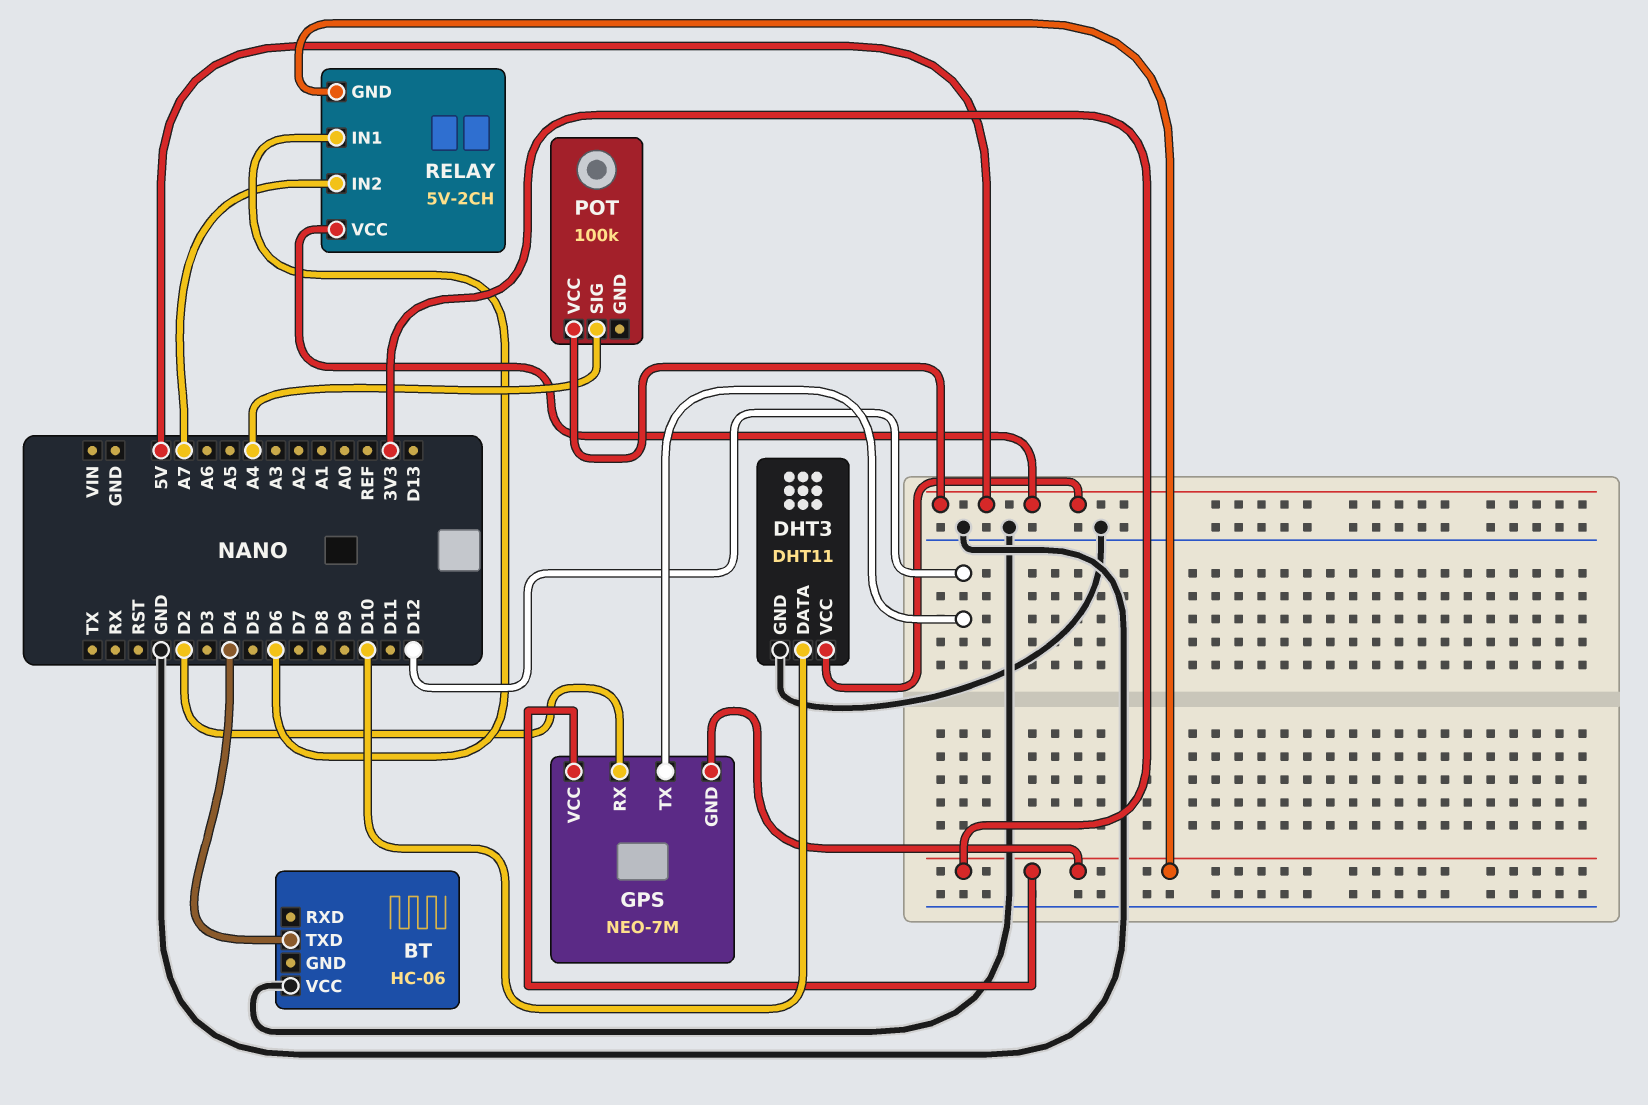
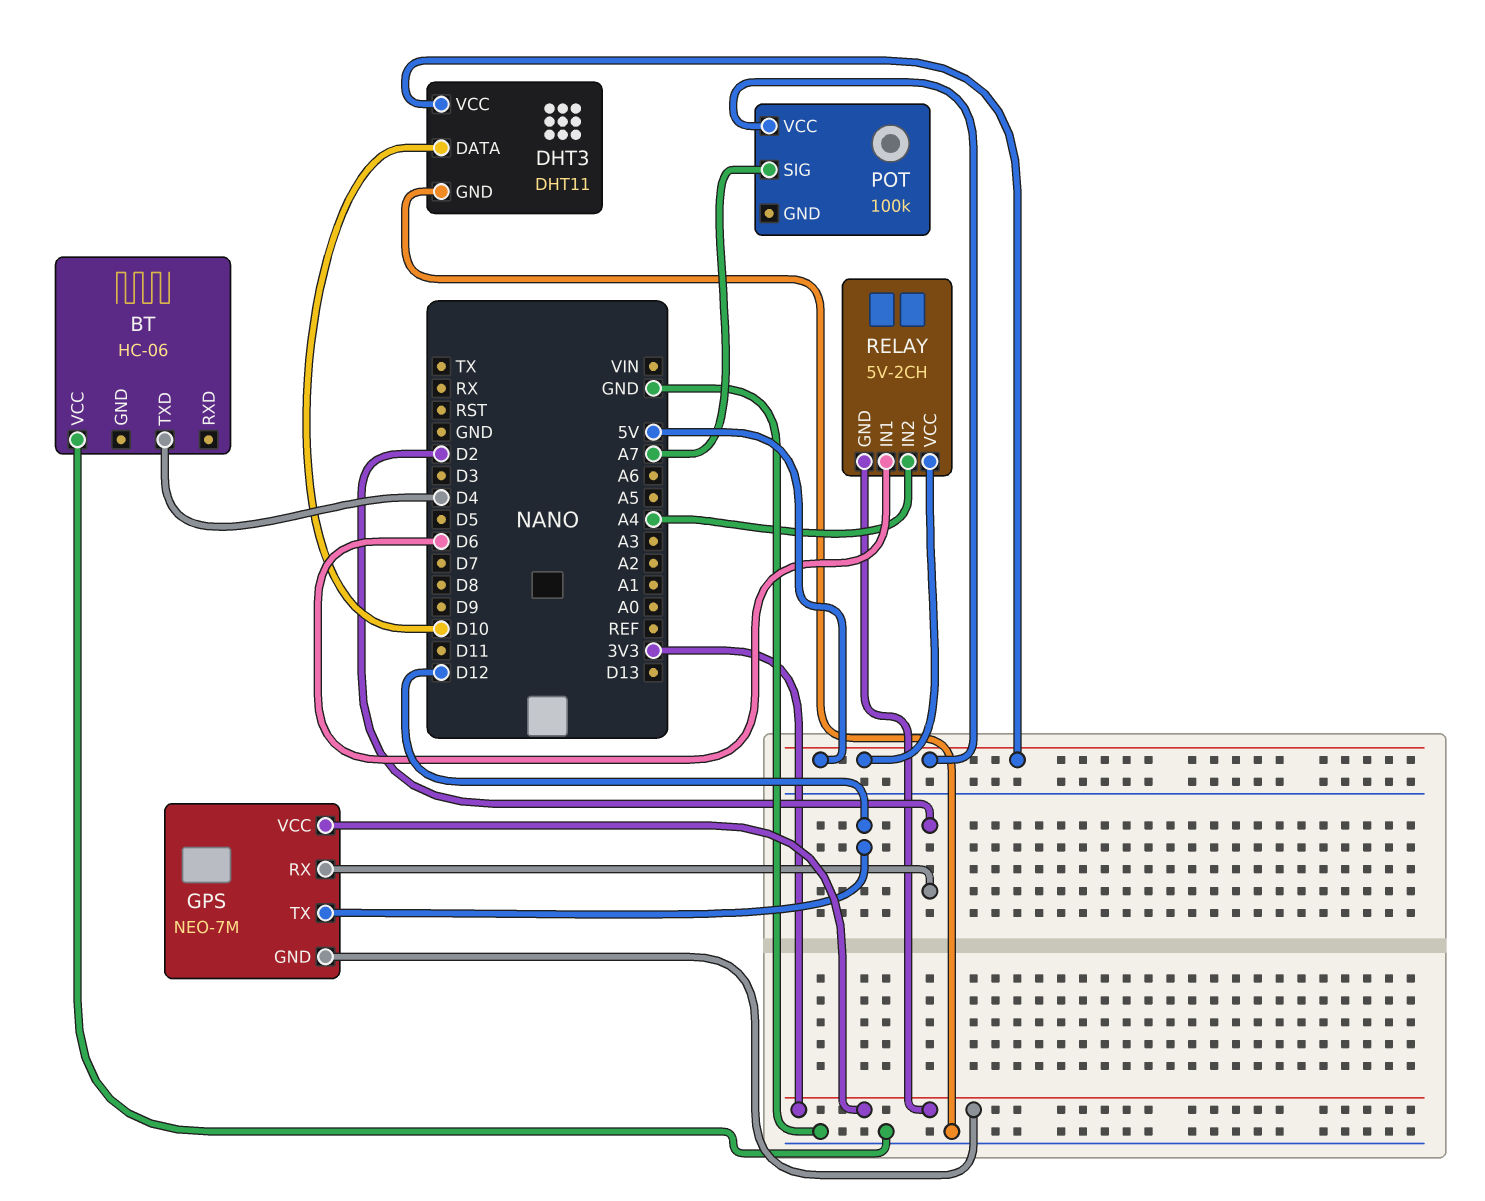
POT pin SIG: A4 -> A7
RELAY pin IN2: A7 -> A4

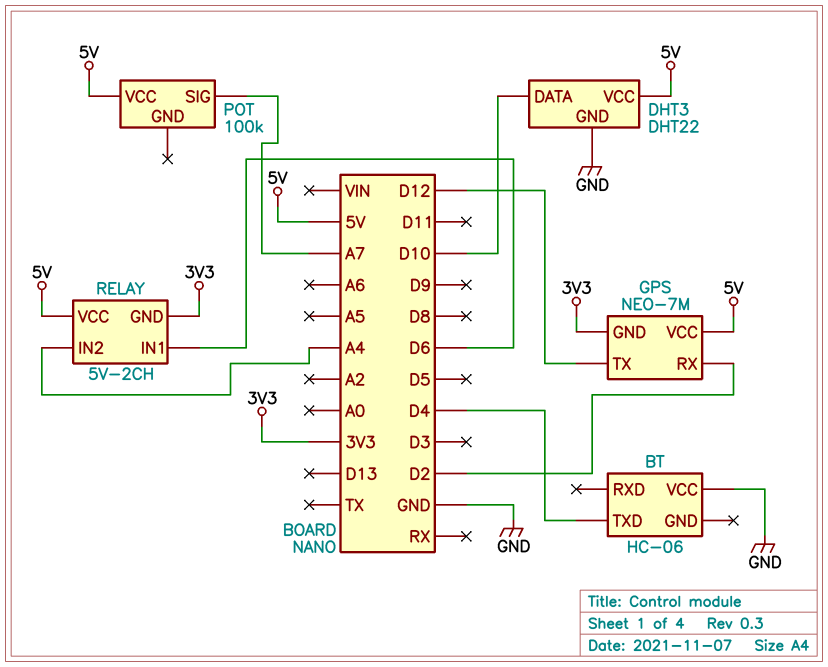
DHT3: DHT11 -> DHT22
GPS pin VCC: 3V3 -> 5V

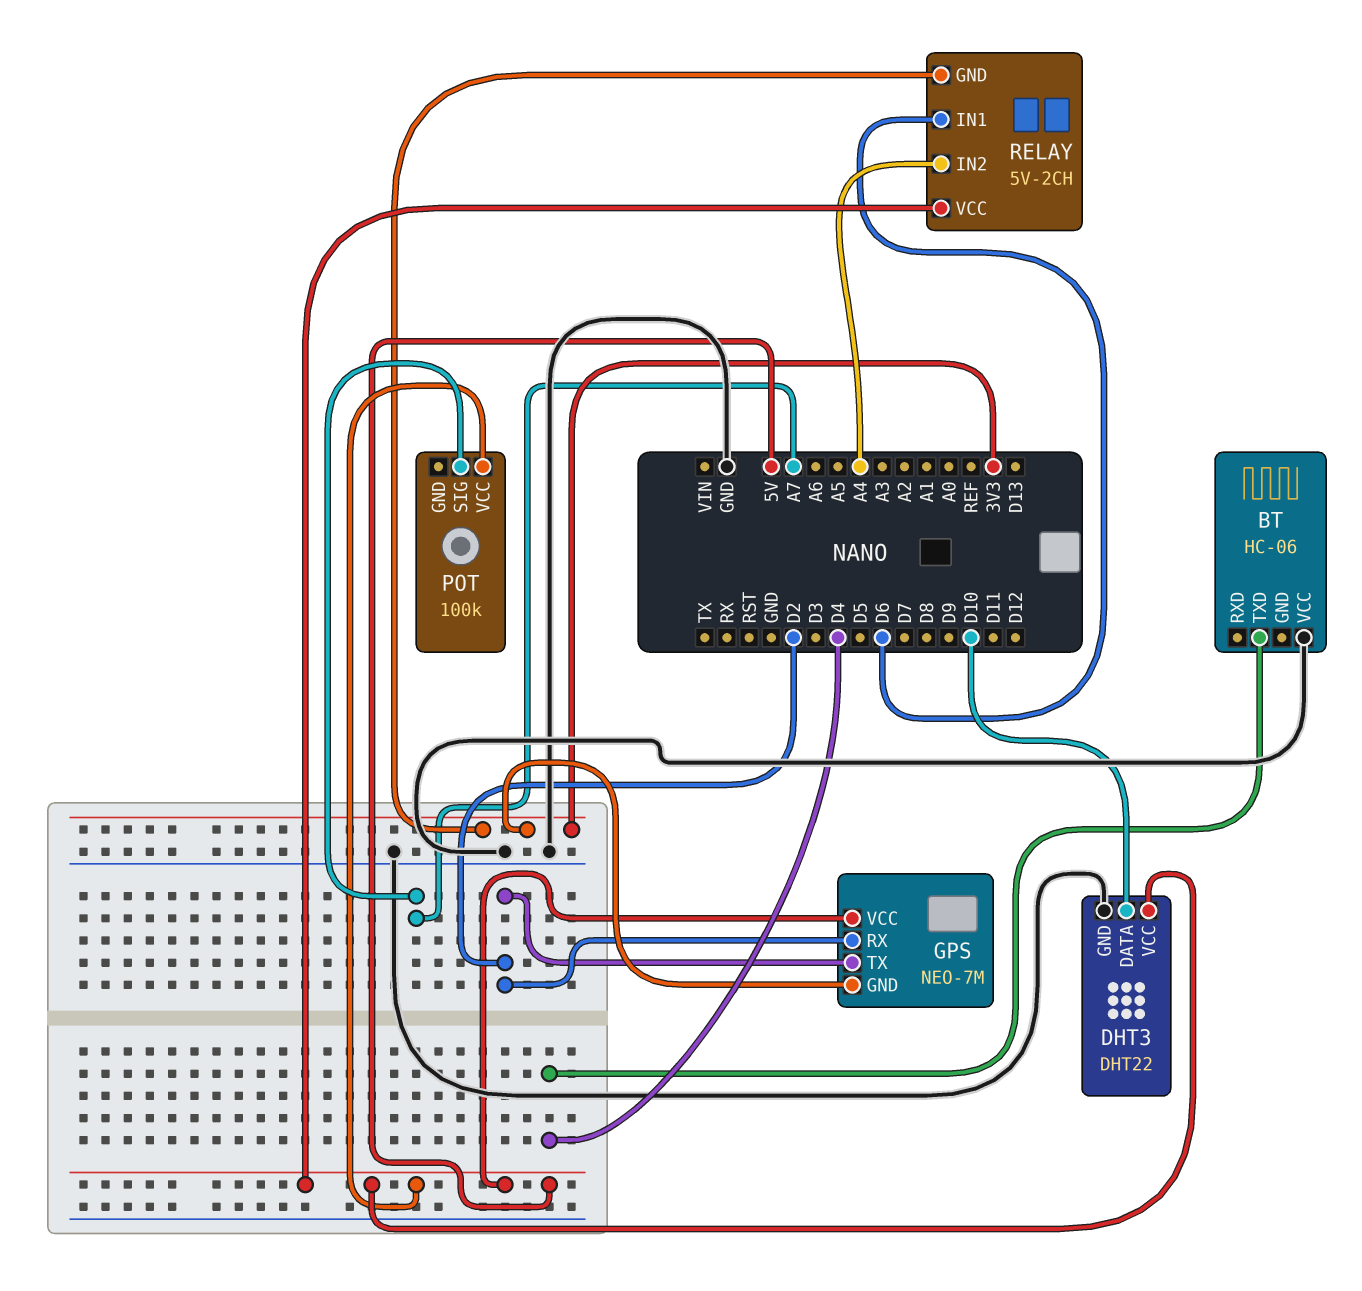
GPS pin TX: D12 -> D2

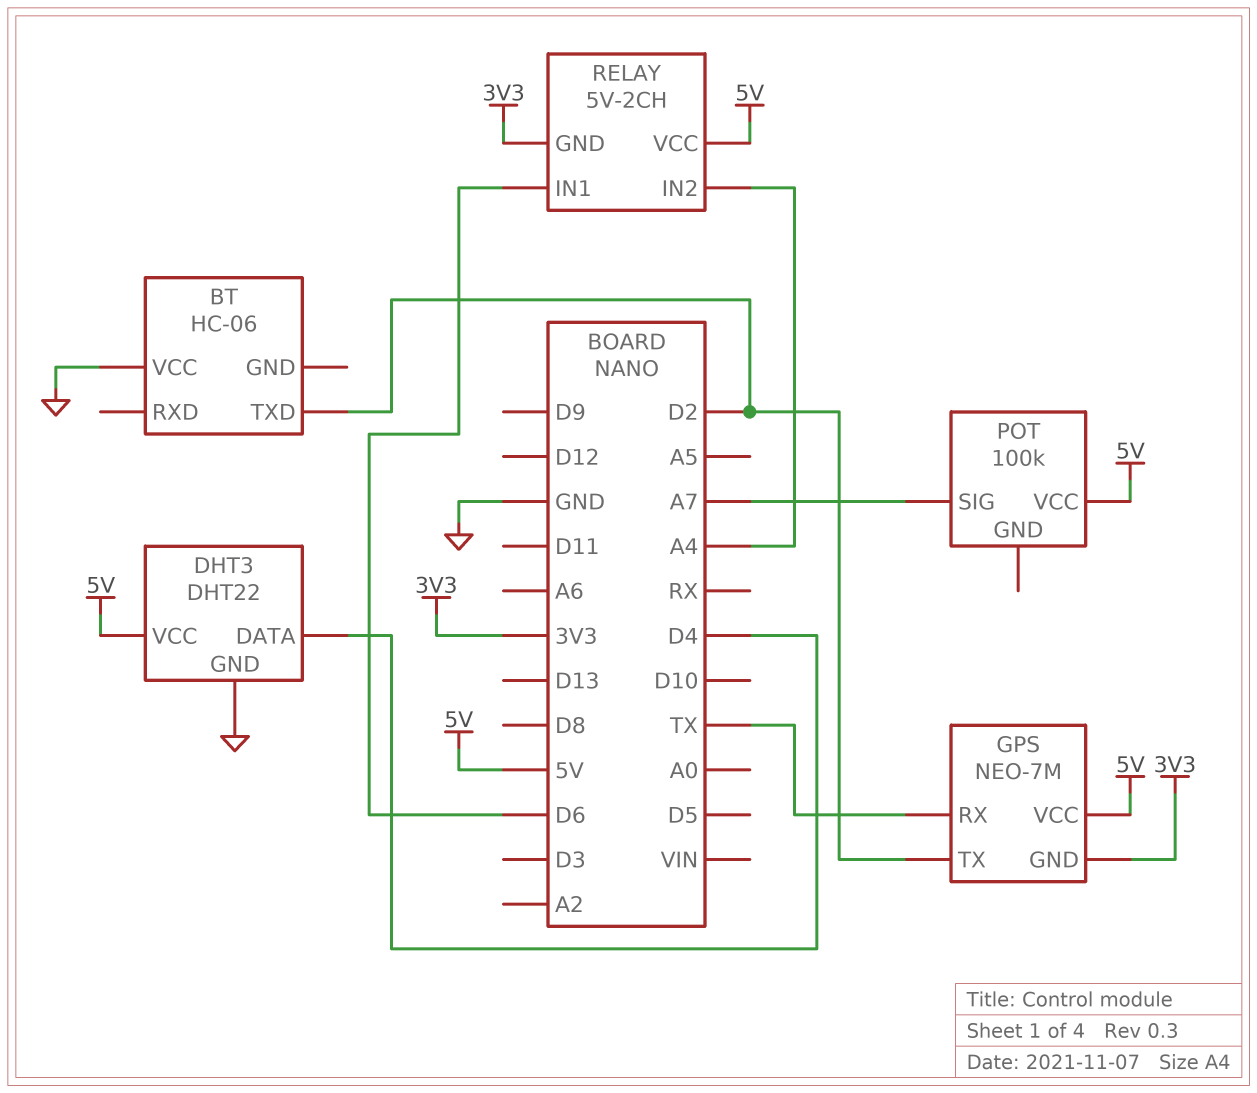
BT pin TXD: D4 -> D2
DHT3 pin DATA: D10 -> D4
GPS pin RX: D2 -> TX

